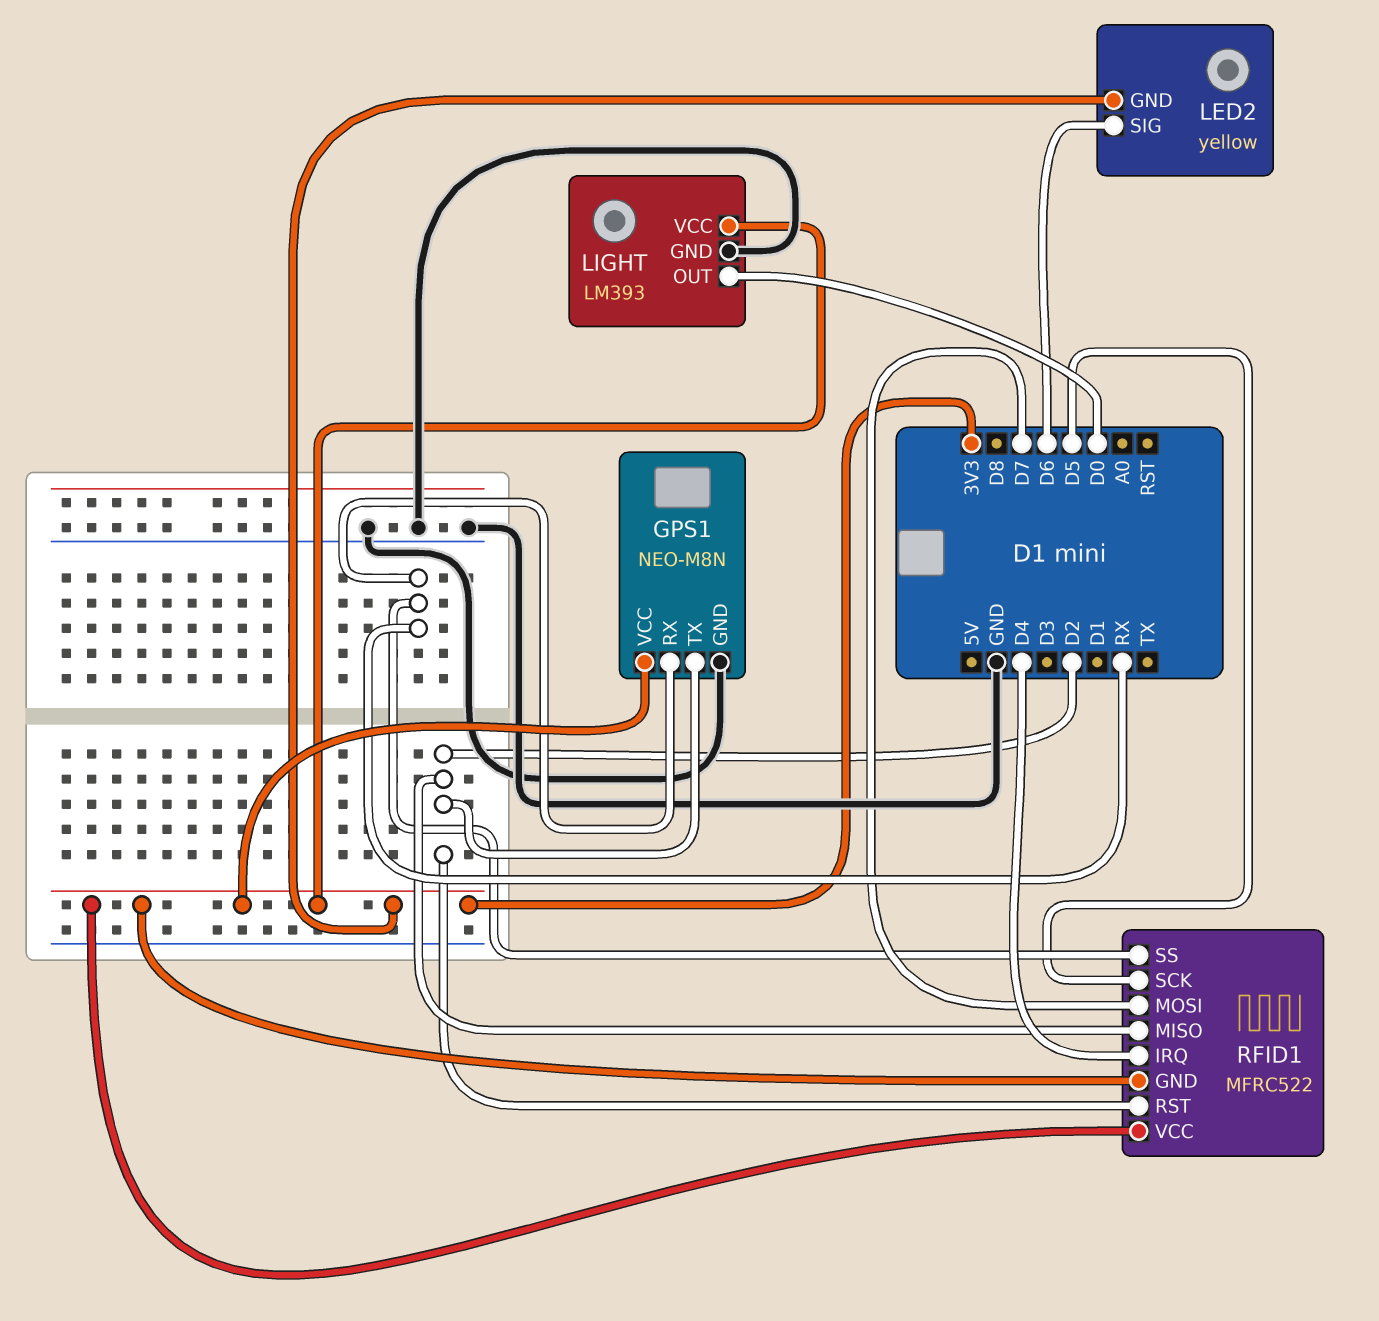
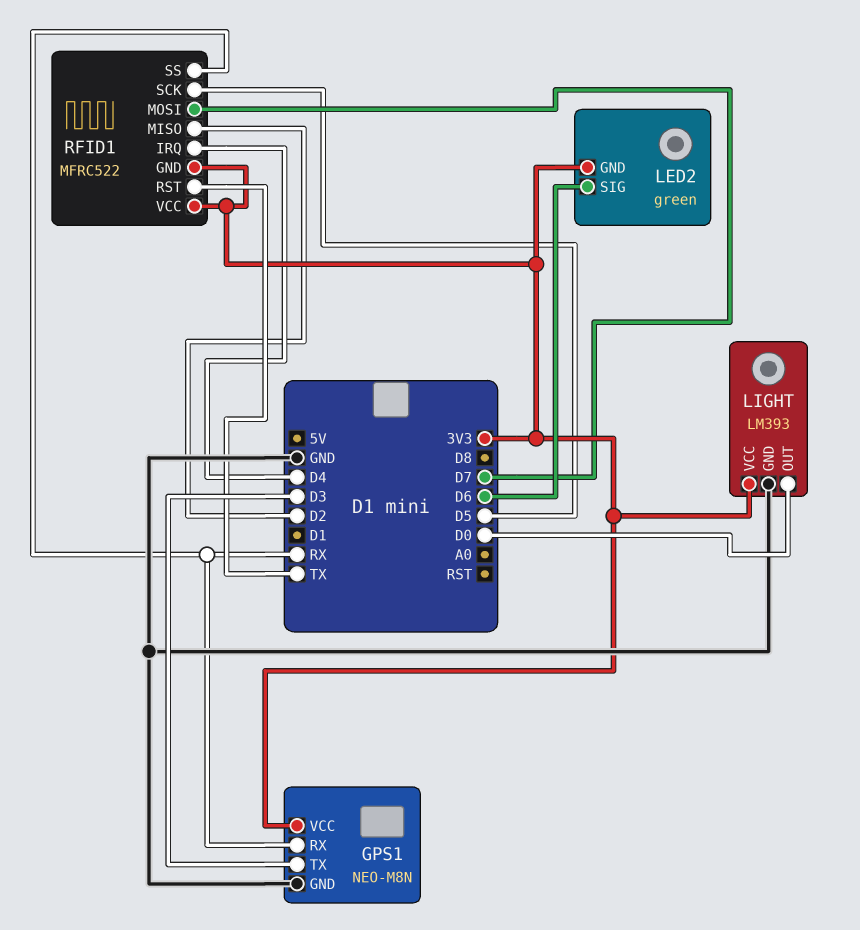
GPS1 pin TX: D2 -> D3
LED2: yellow -> green
RFID1 pin RST: D2 -> TX

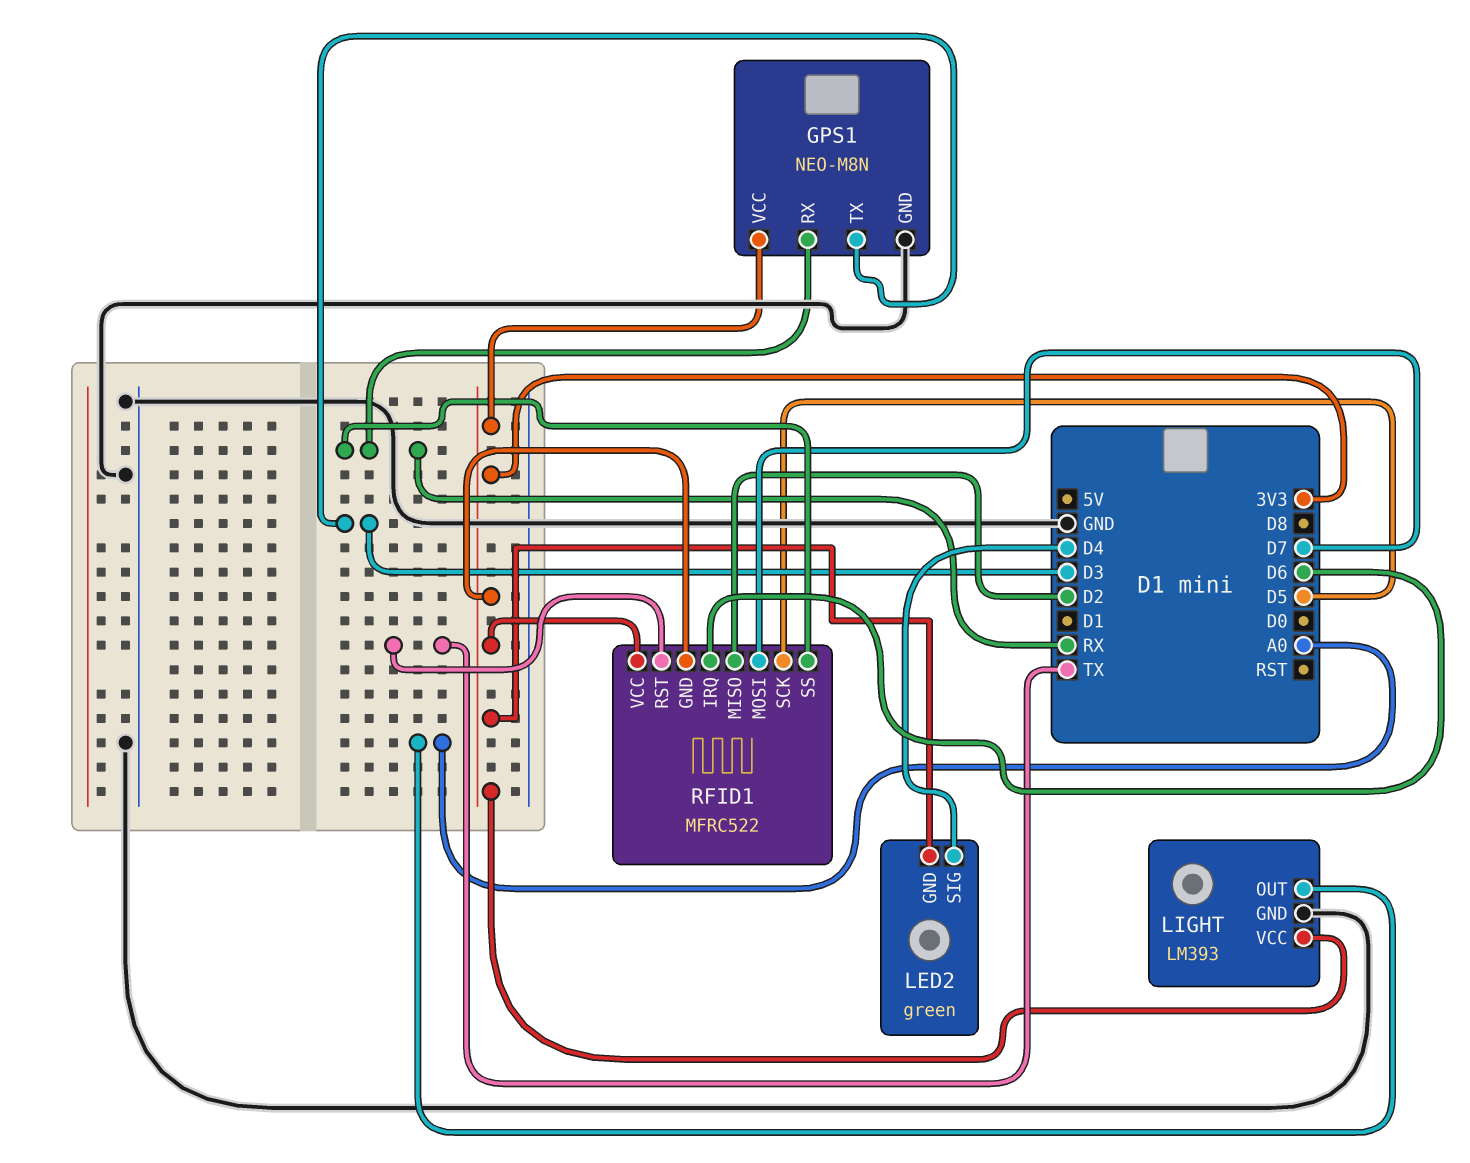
LED2 pin SIG: D6 -> D4
LIGHT pin OUT: D0 -> A0
RFID1 pin IRQ: D4 -> D6

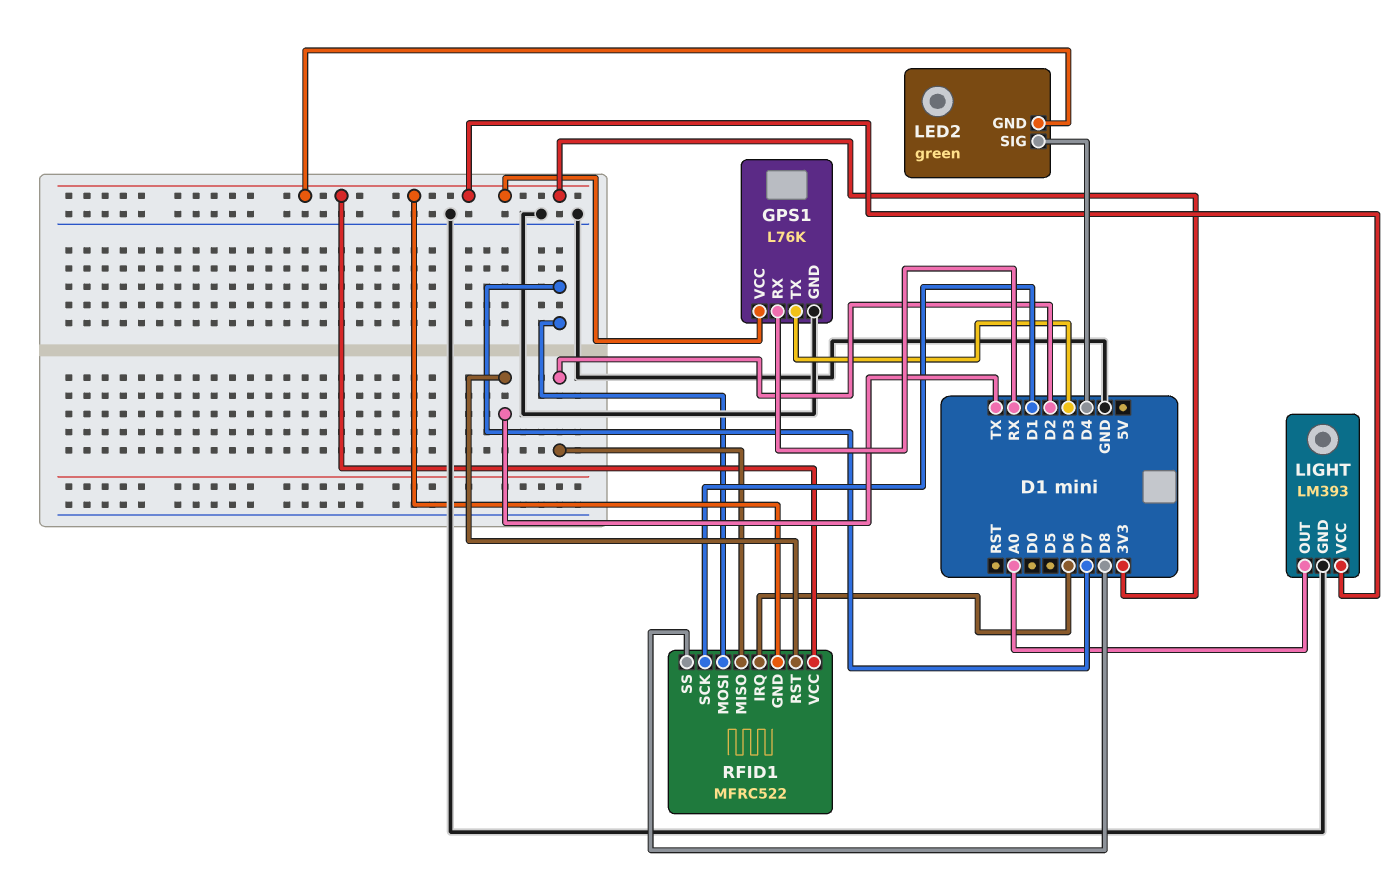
GPS1: NEO-M8N -> L76K
RFID1 pin SCK: D5 -> D1
RFID1 pin SS: RX -> D8

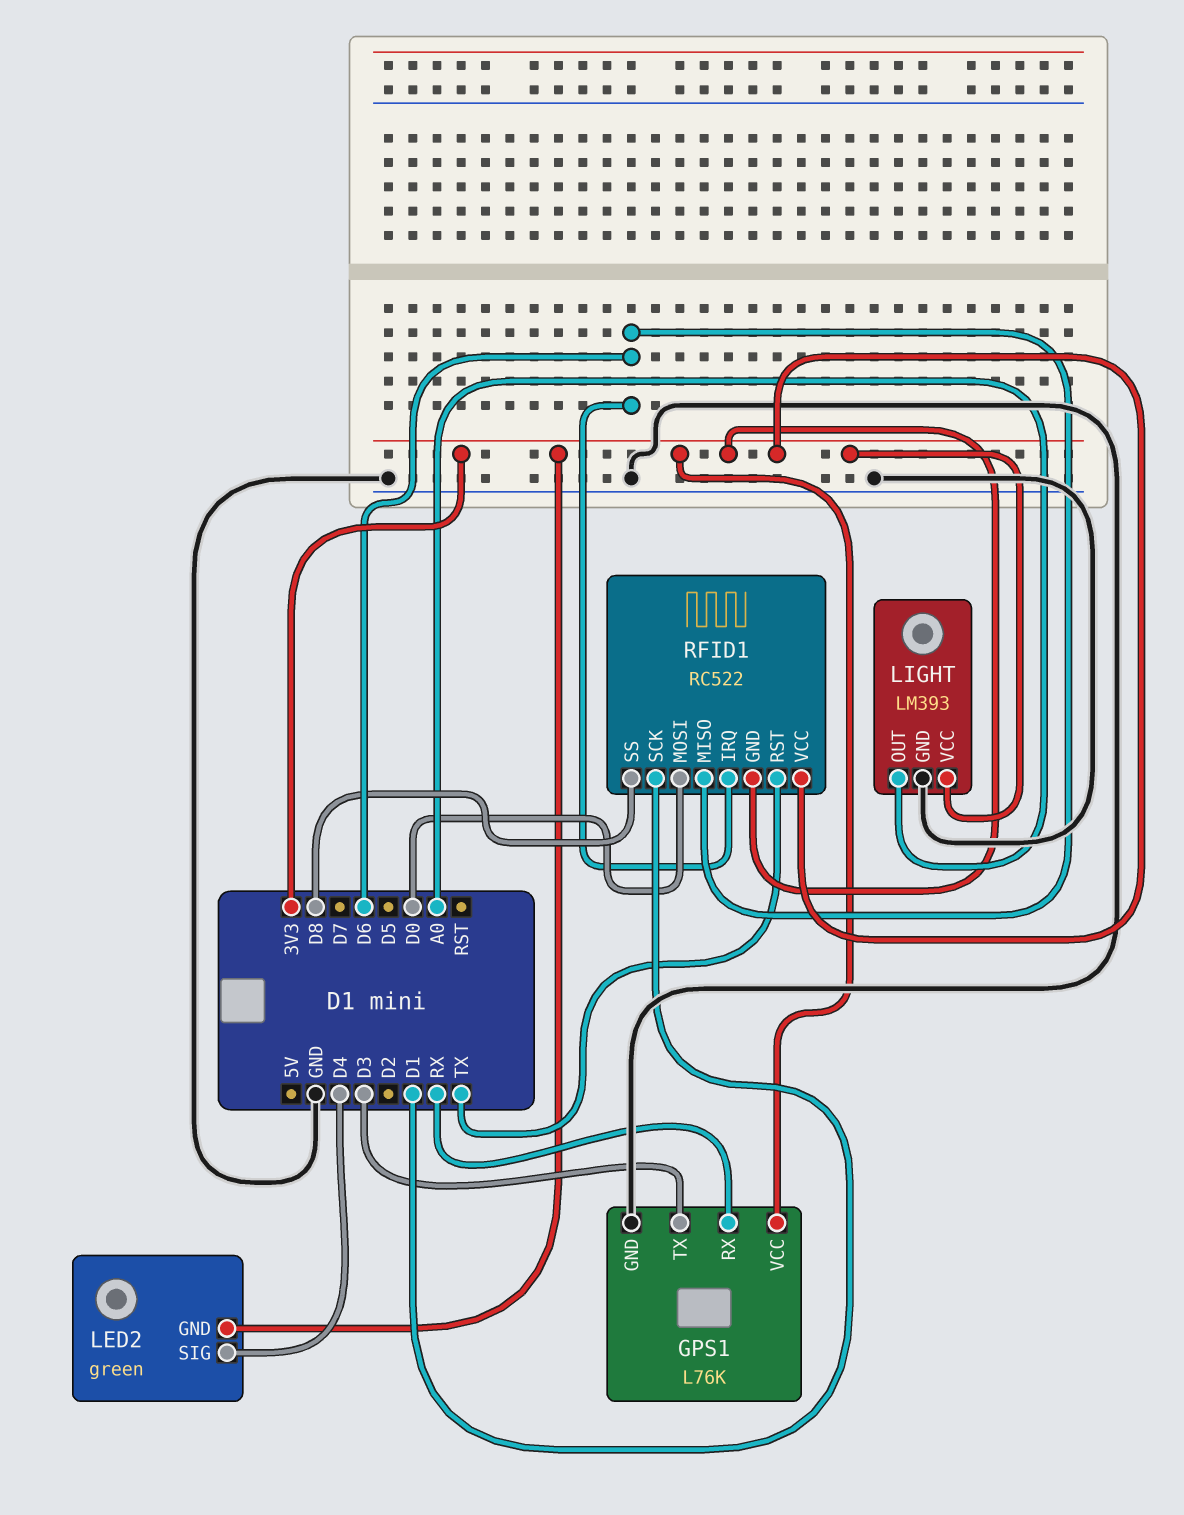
RFID1: MFRC522 -> RC522
RFID1 pin MISO: D2 -> D6
RFID1 pin MOSI: D7 -> D0

